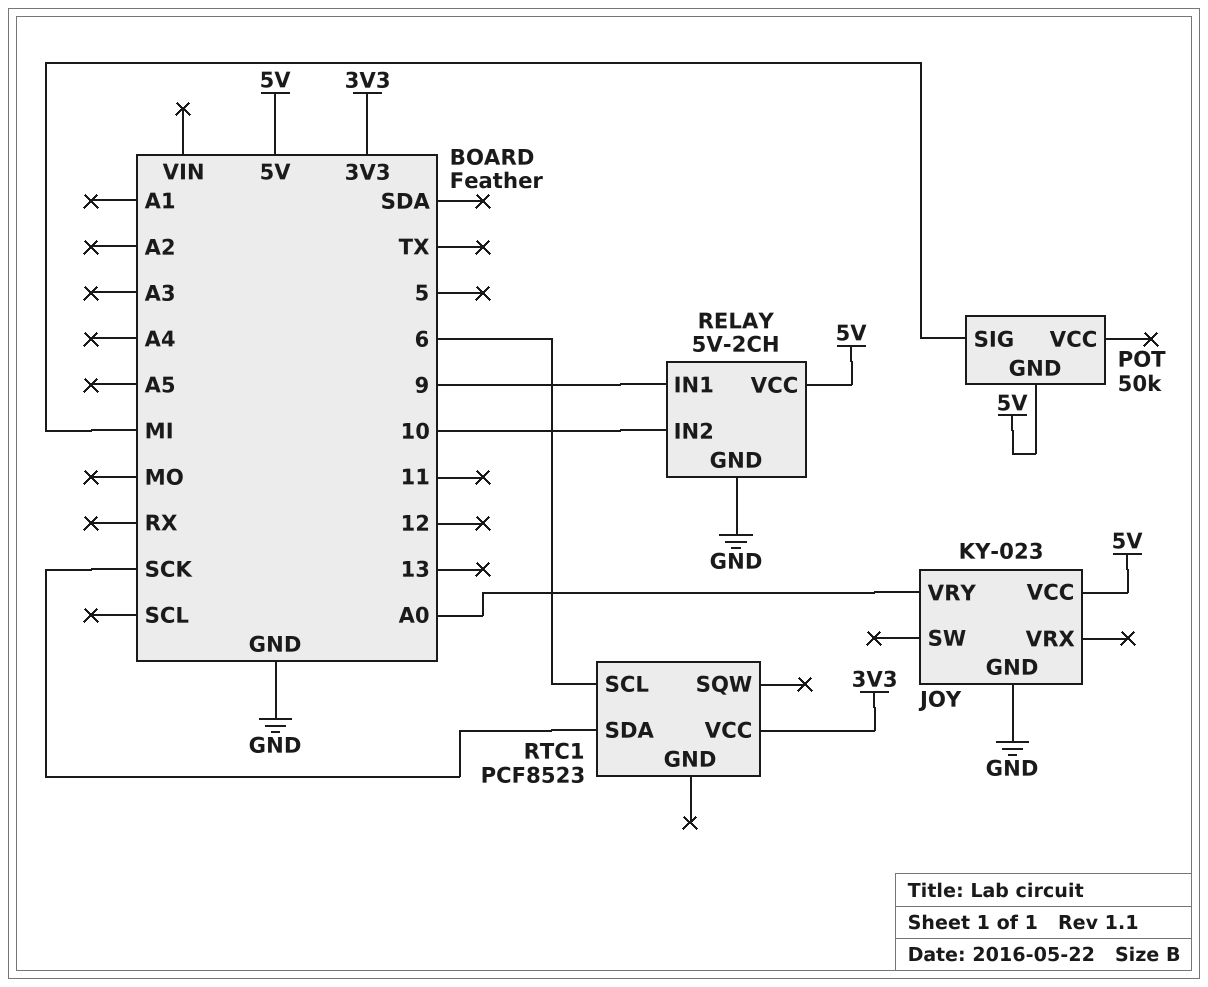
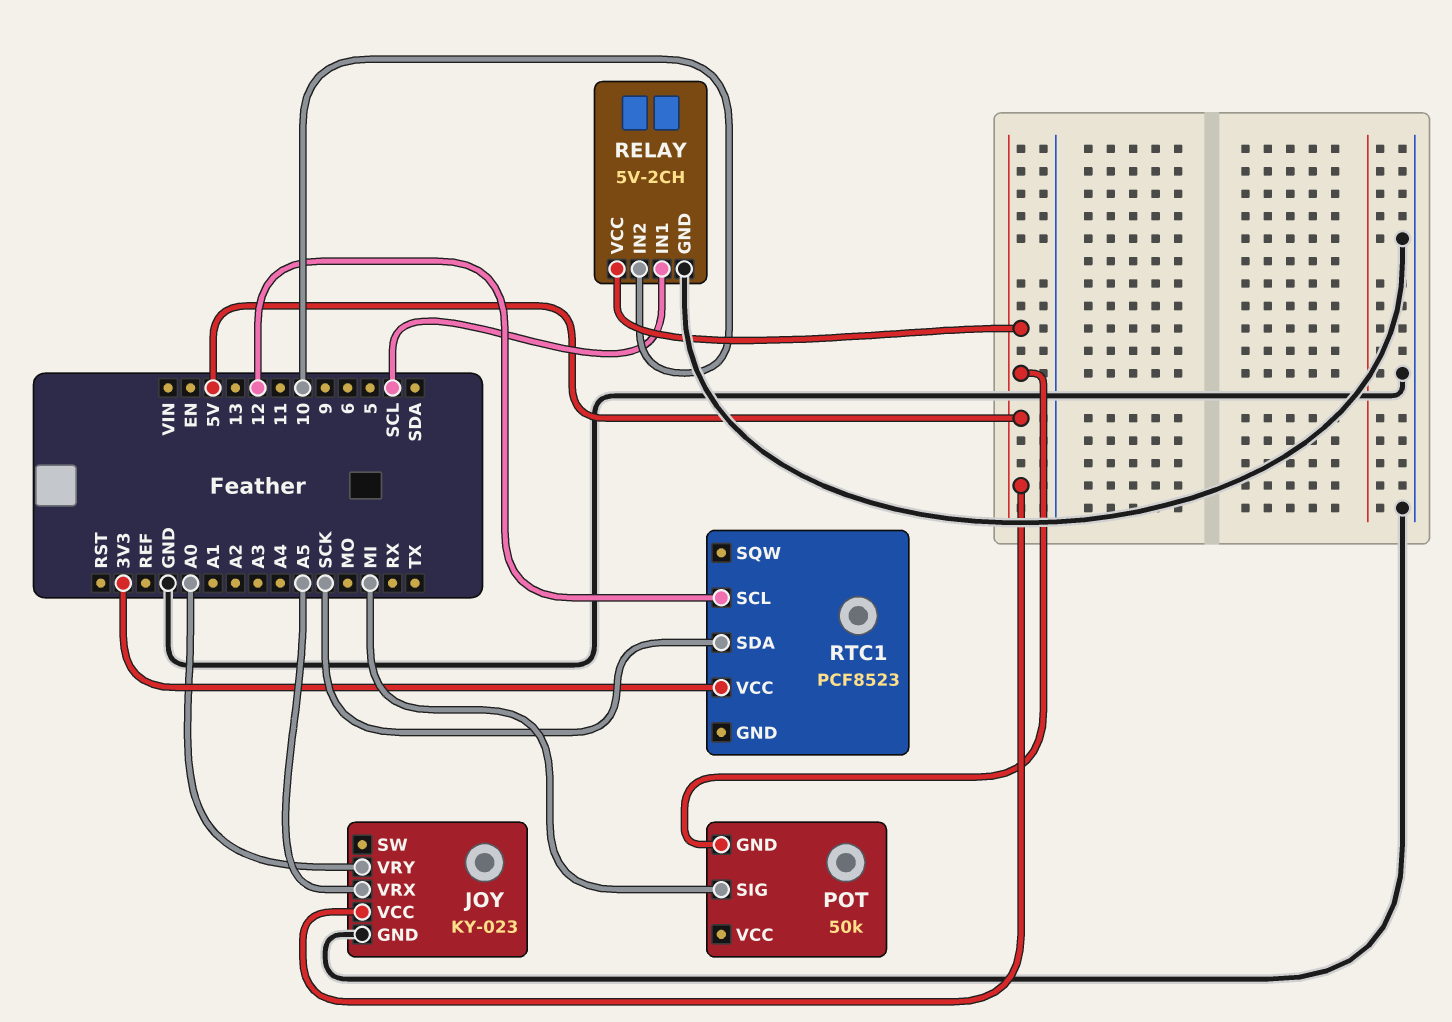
JOY pin VRX: none -> A5
RELAY pin IN1: 9 -> SCL
RTC1 pin SCL: 6 -> 12

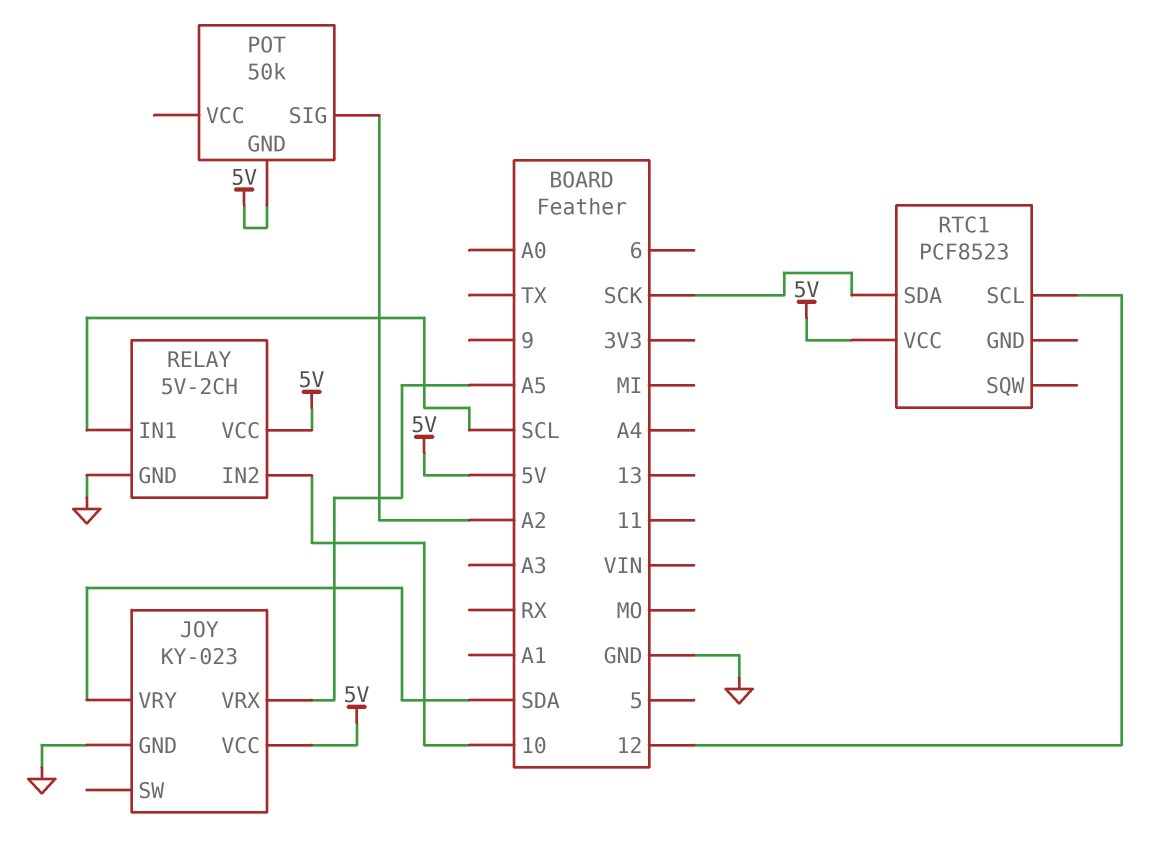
JOY pin VRY: A0 -> SDA
POT pin SIG: MI -> A2
RTC1 pin VCC: 3V3 -> 5V

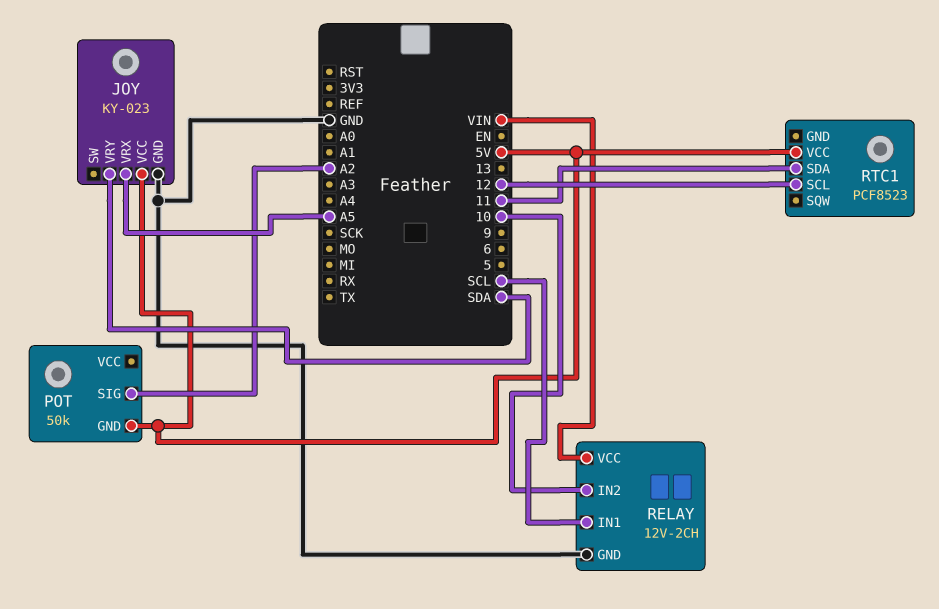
RELAY: 5V-2CH -> 12V-2CH
RELAY pin VCC: 5V -> VIN
RTC1 pin SDA: SCK -> 11

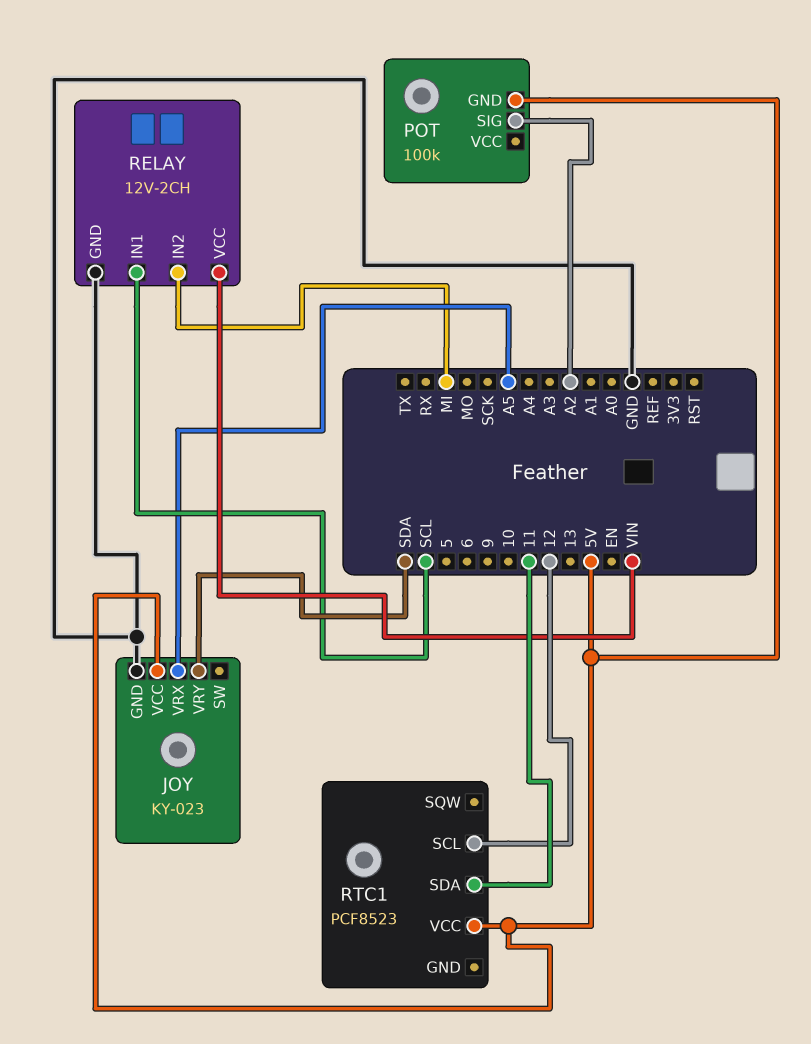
POT: 50k -> 100k
RELAY pin IN2: 10 -> MI

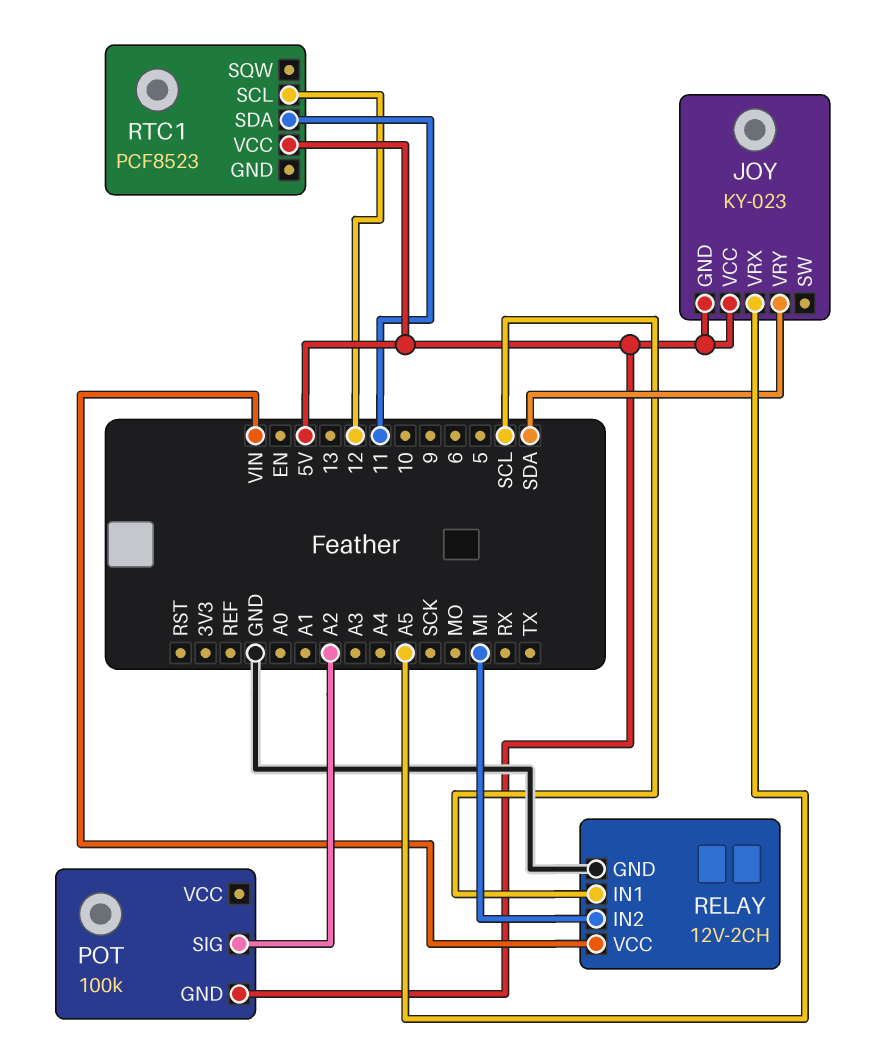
JOY pin GND: GND -> 5V

